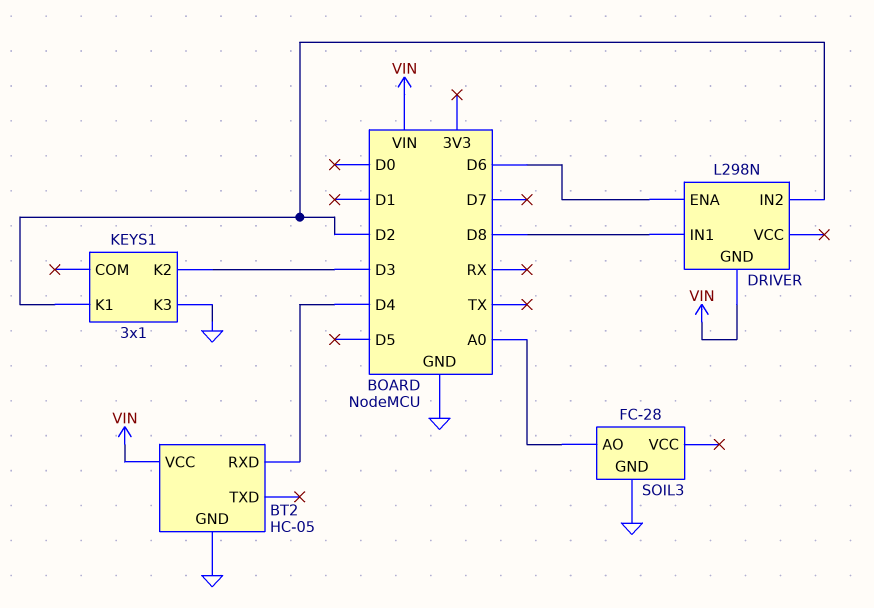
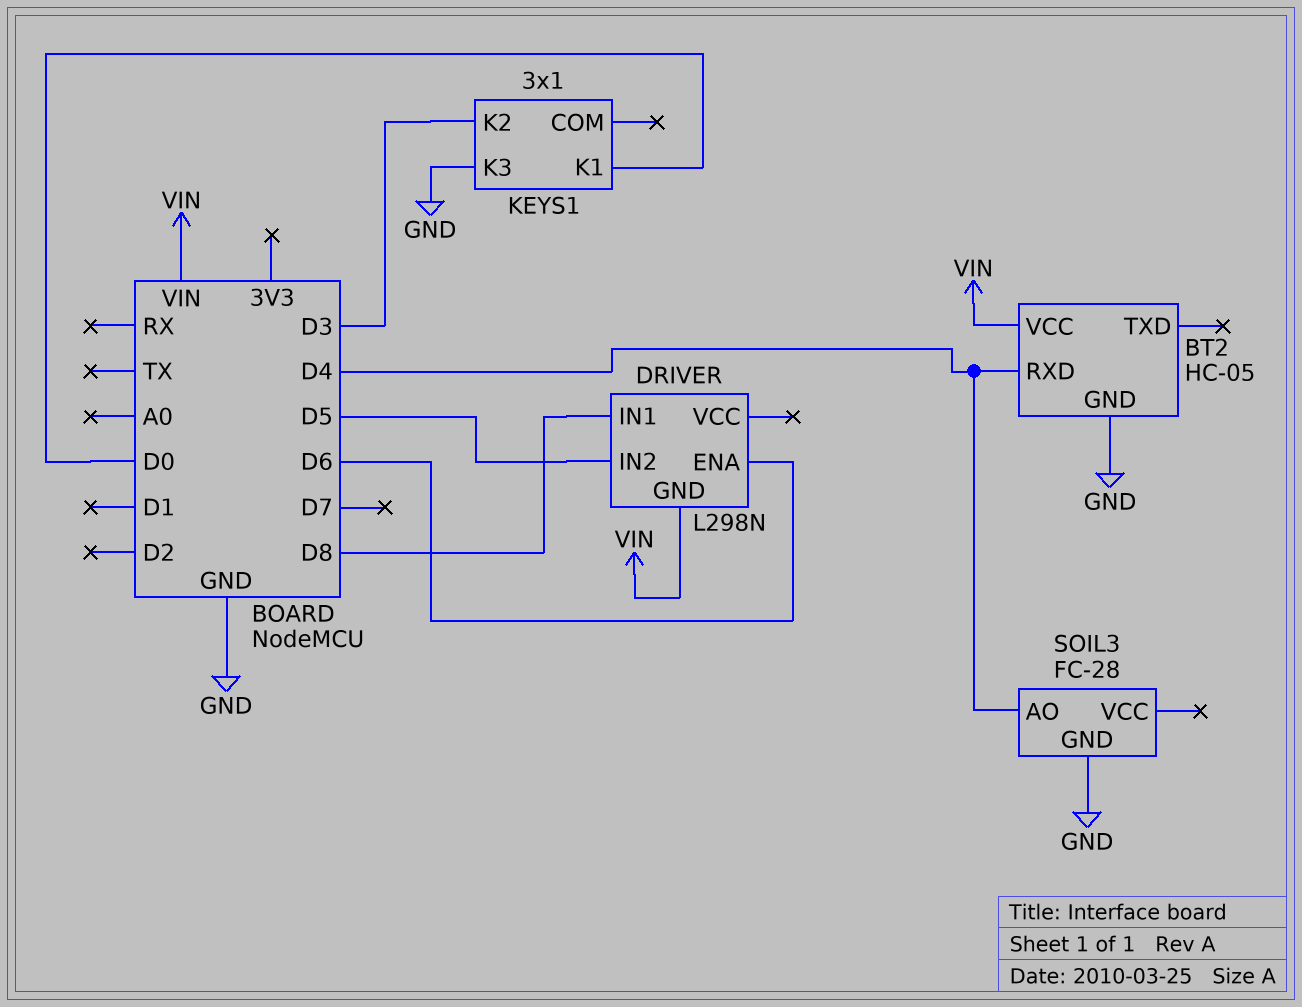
DRIVER pin IN2: D2 -> D5
KEYS1 pin K1: D2 -> D0
SOIL3 pin AO: A0 -> D4

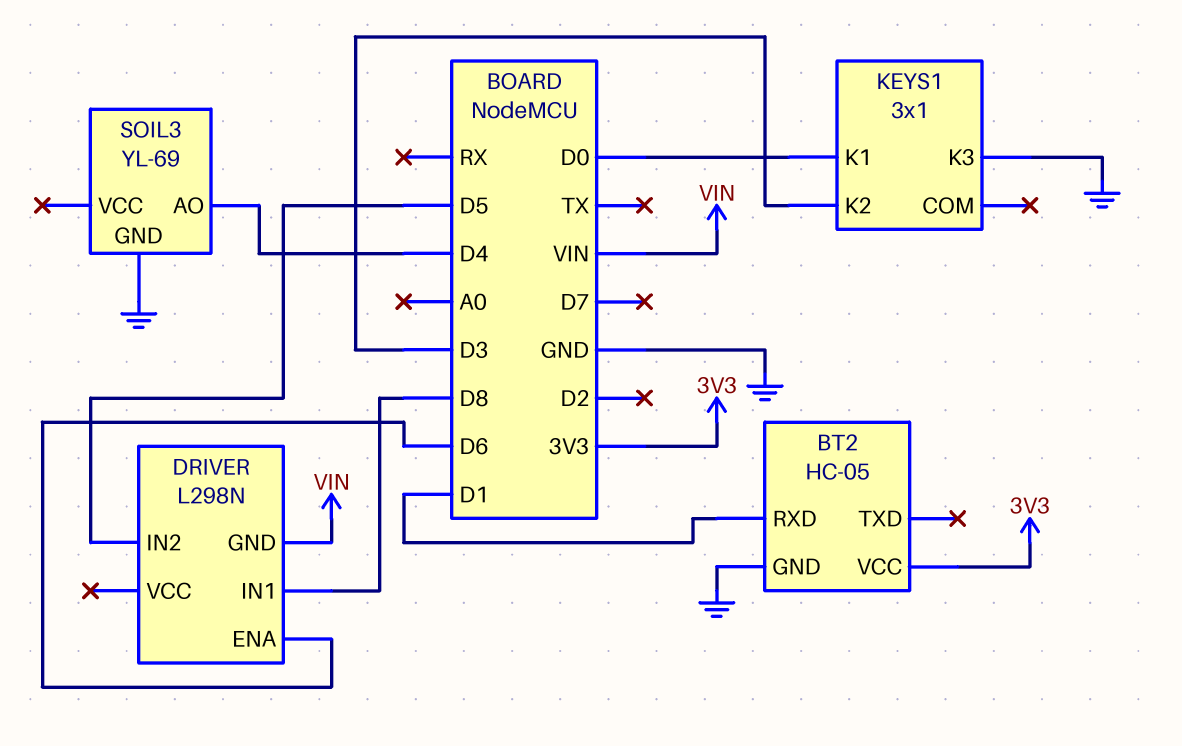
BT2 pin RXD: D4 -> D1
BT2 pin VCC: VIN -> 3V3
SOIL3: FC-28 -> YL-69

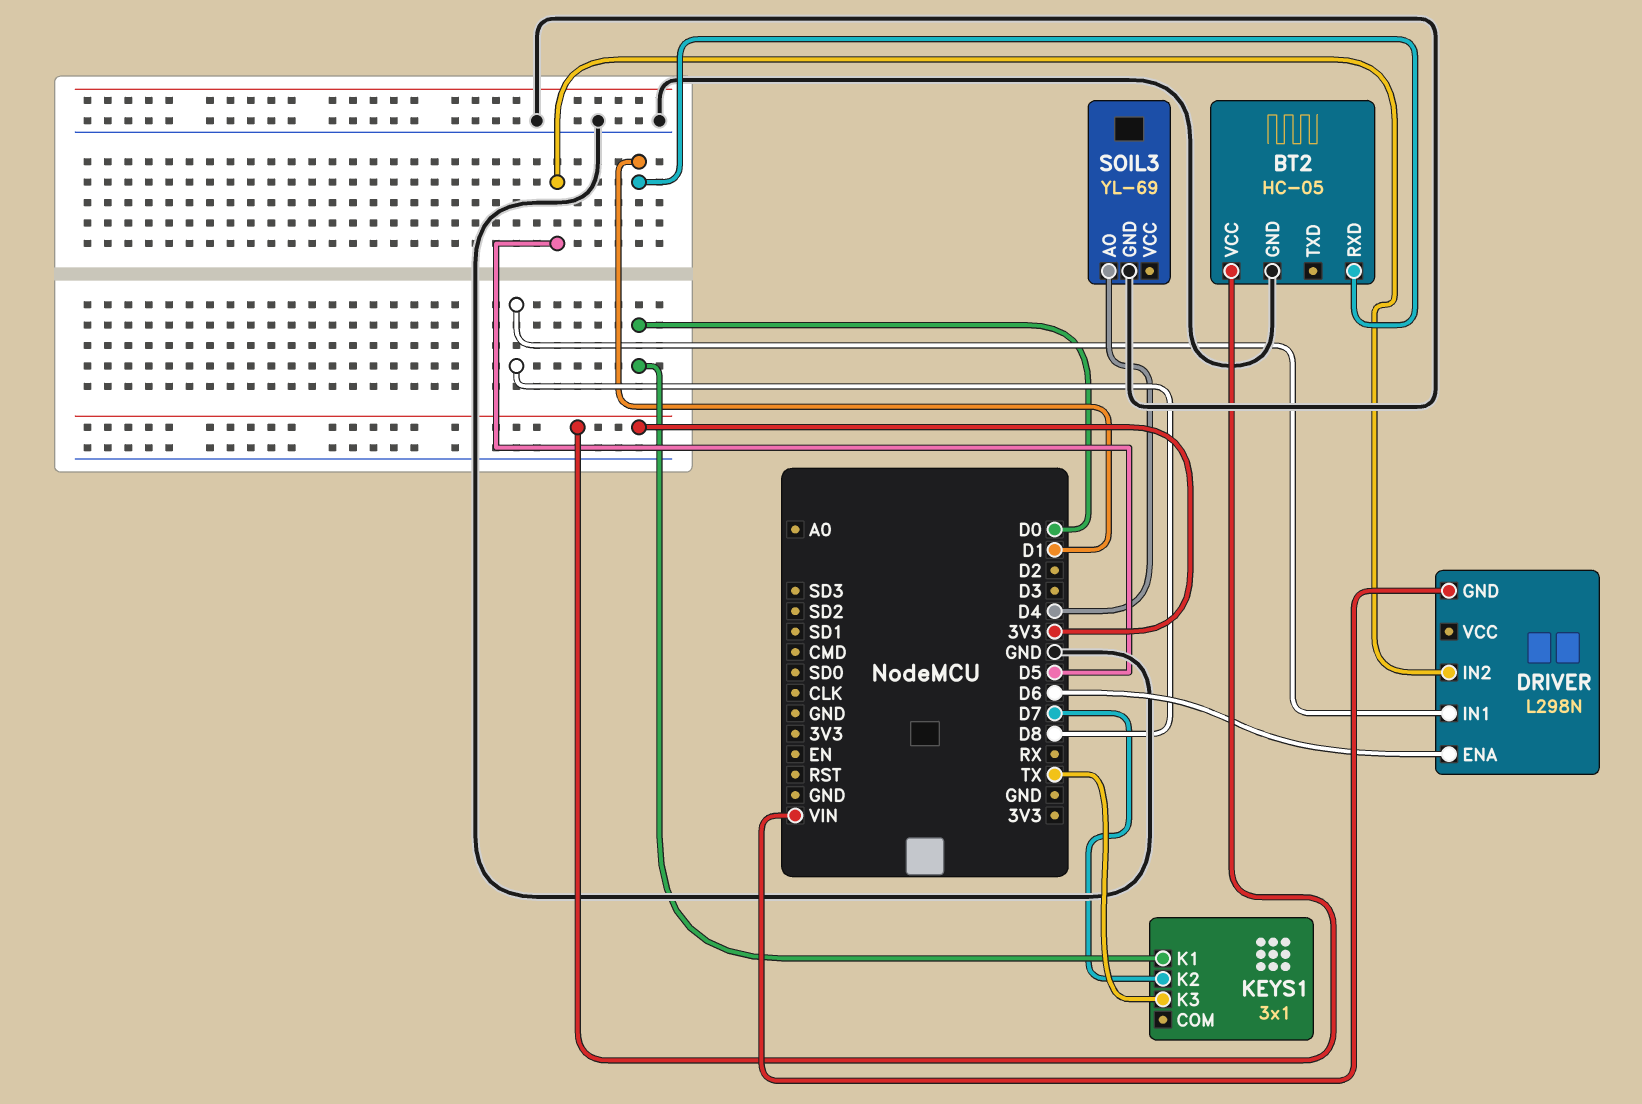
KEYS1 pin K2: D3 -> D7
KEYS1 pin K3: GND -> TX

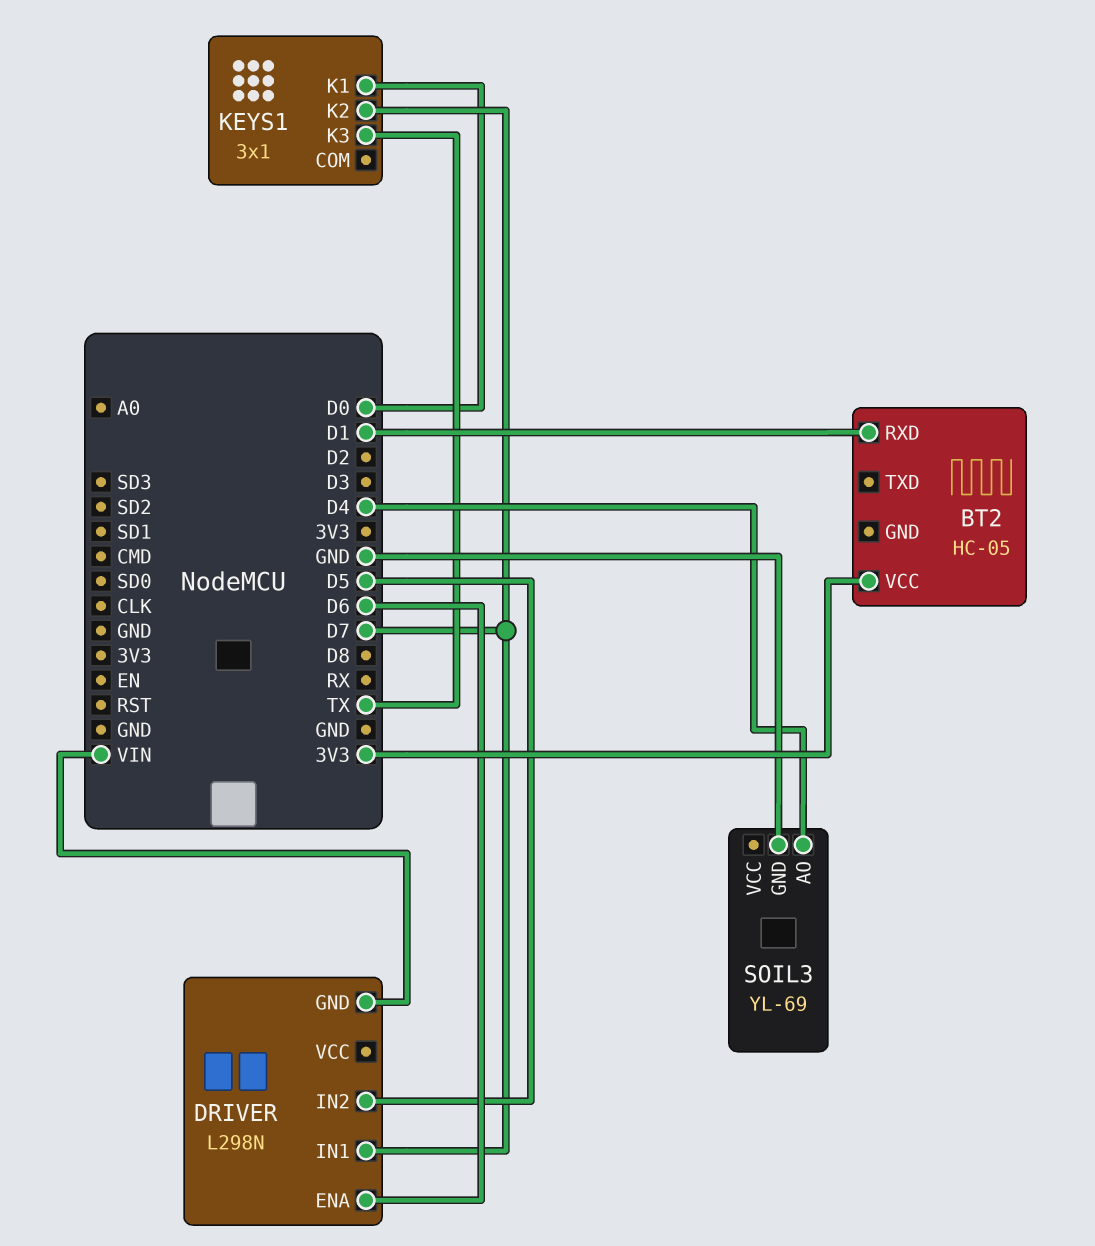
BT2 pin GND: GND -> none
DRIVER pin IN1: D8 -> D7

